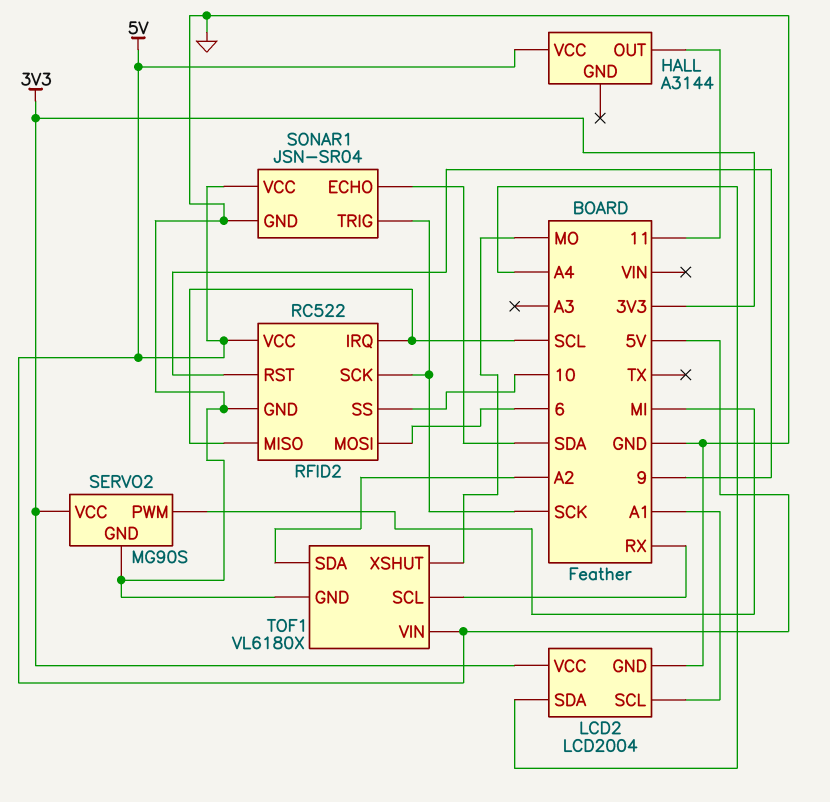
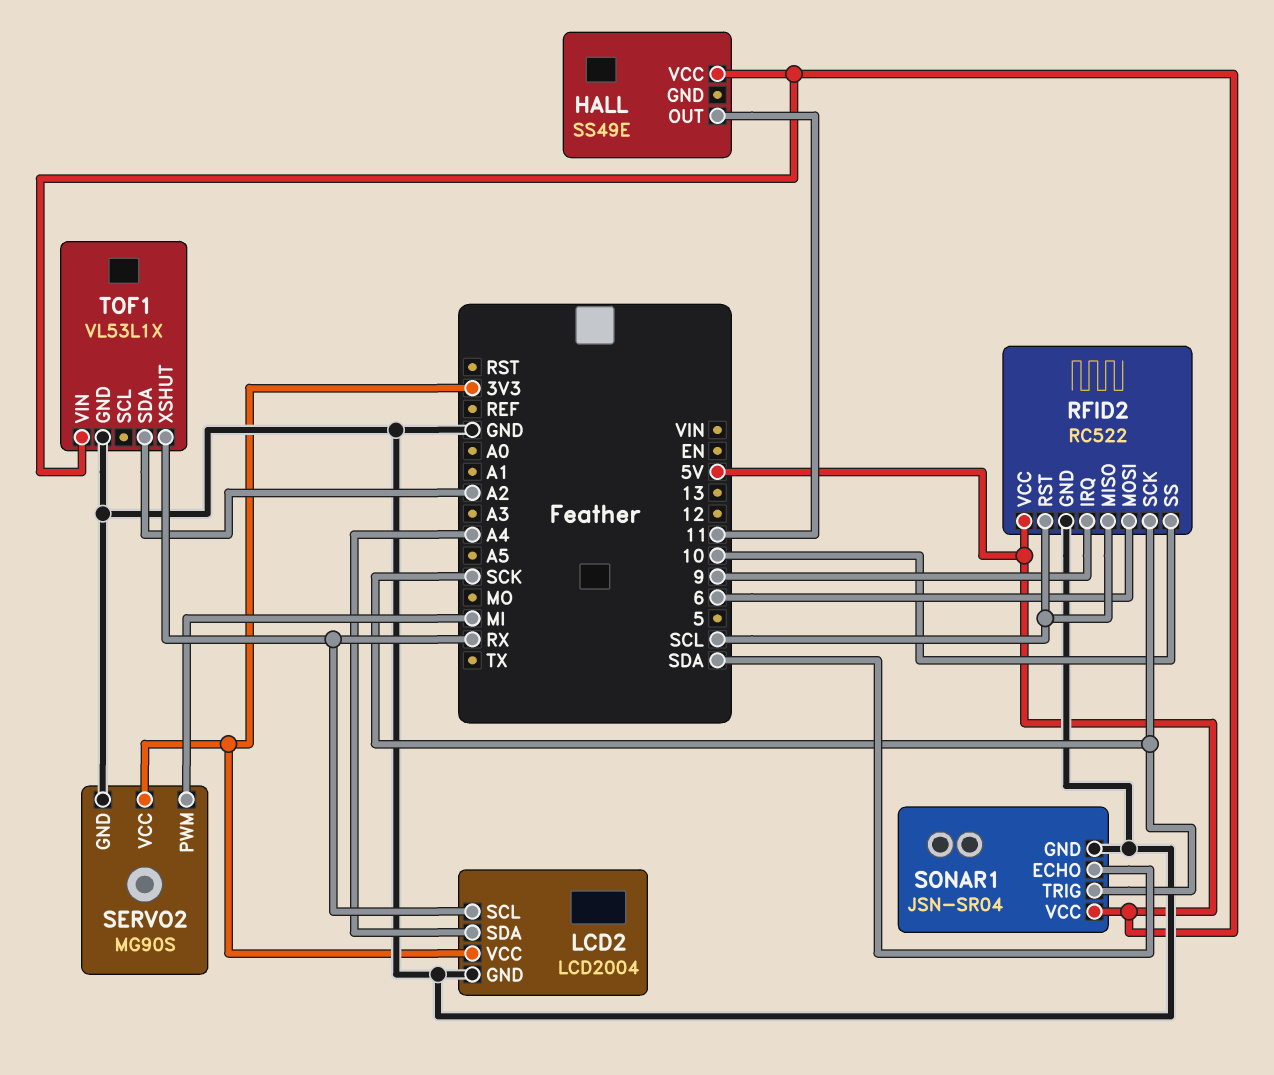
HALL: A3144 -> SS49E
LCD2 pin SCL: A1 -> RX
RFID2 pin IRQ: SCL -> 9
RFID2 pin RST: 9 -> SCL
TOF1: VL6180X -> VL53L1X
TOF1 pin SCL: RX -> none
TOF1 pin XSHUT: MO -> RX

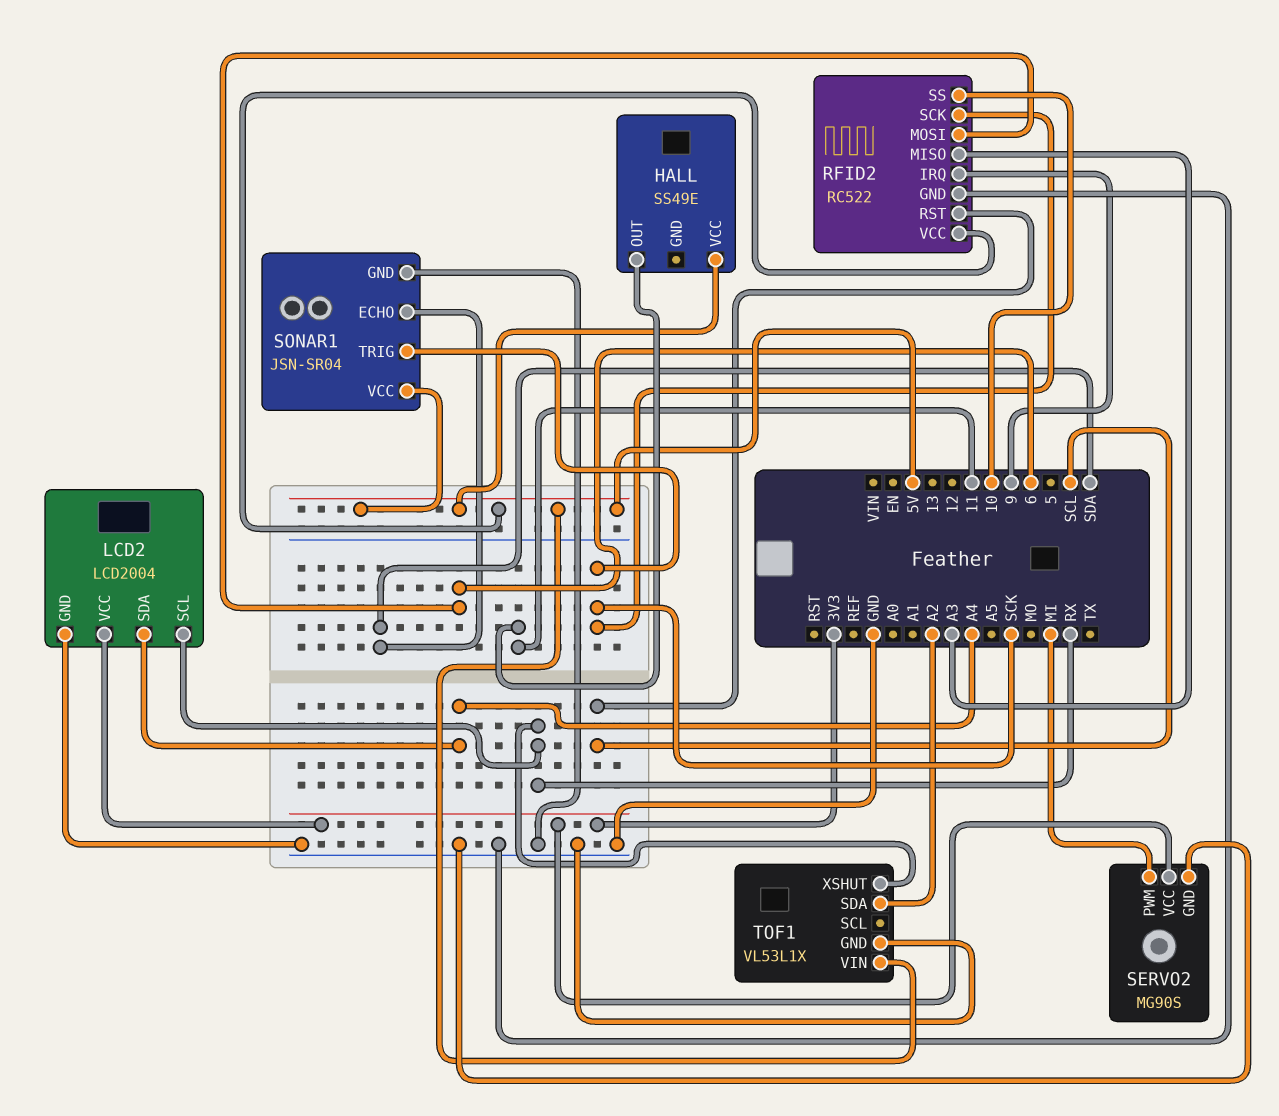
RFID2 pin MISO: SCL -> A3

